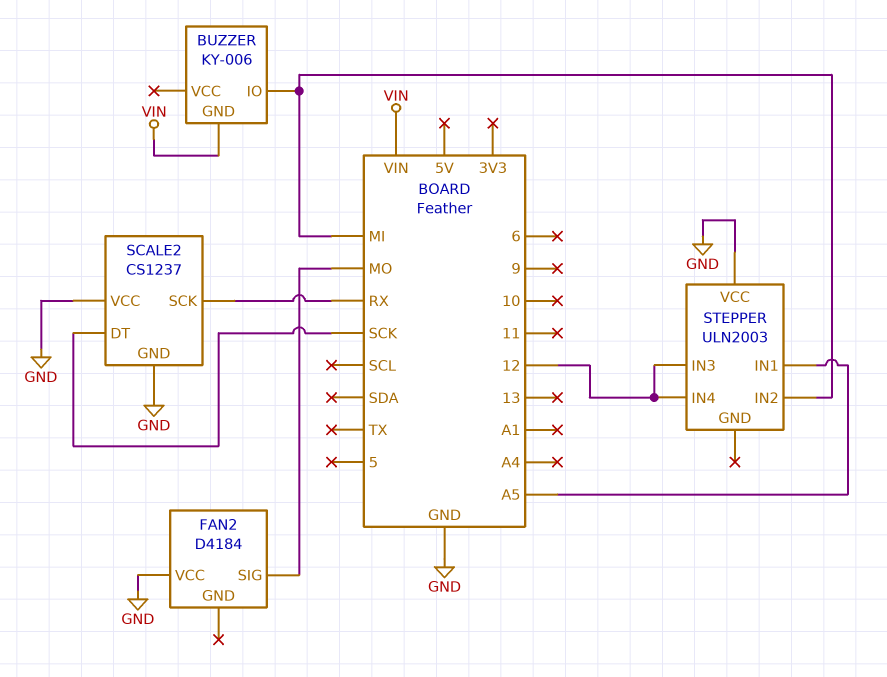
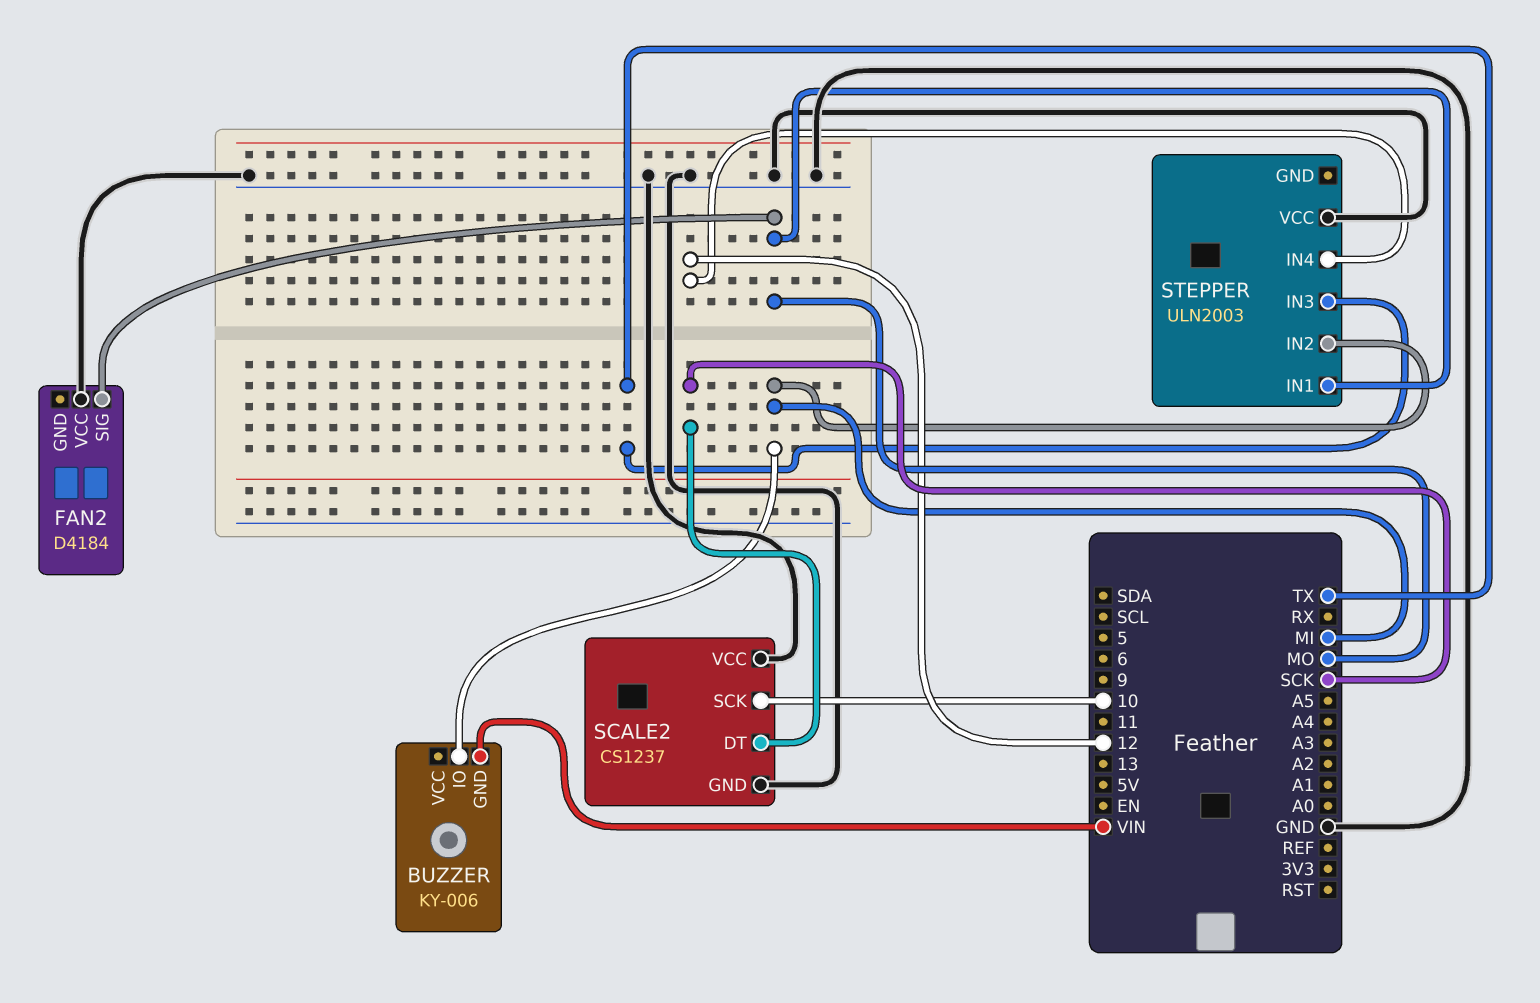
SCALE2 pin SCK: RX -> 10
STEPPER pin IN1: A5 -> MO
STEPPER pin IN3: 12 -> TX

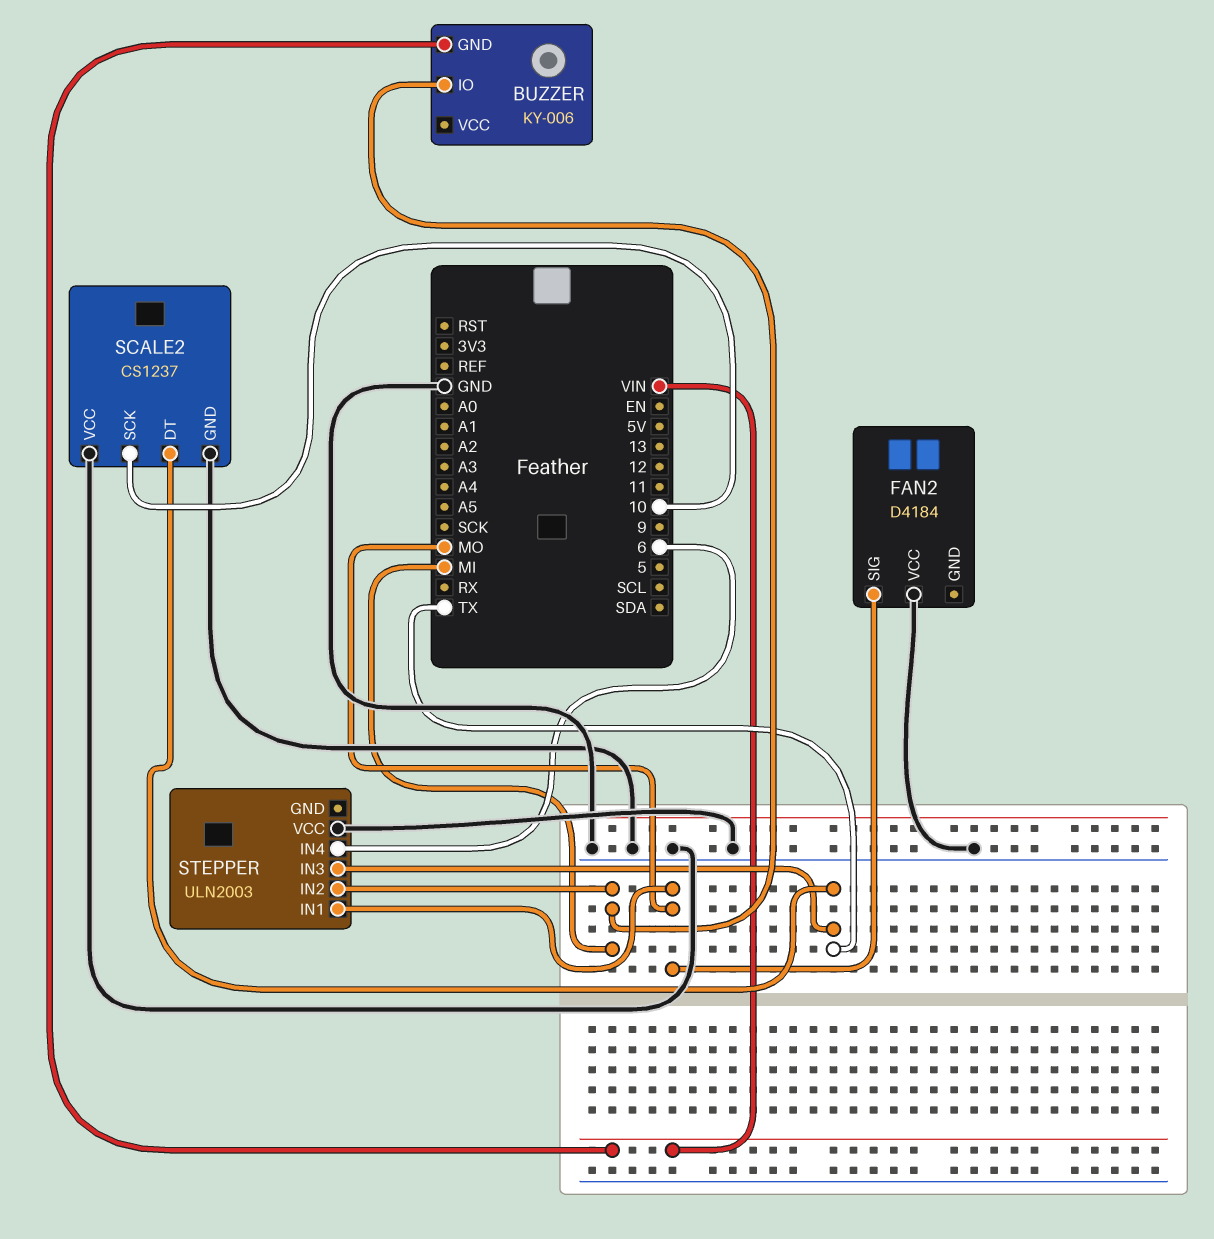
SCALE2 pin DT: SCK -> TX
STEPPER pin IN4: 12 -> 6

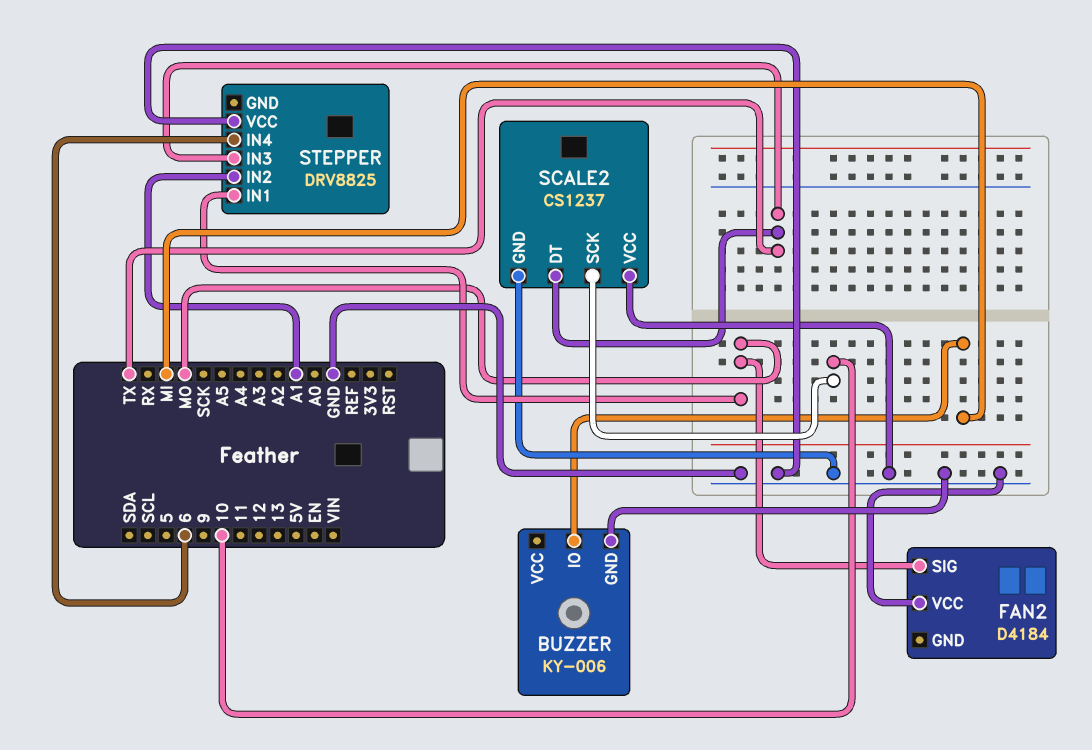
BUZZER pin GND: VIN -> GND
STEPPER: ULN2003 -> DRV8825
STEPPER pin IN2: MI -> A1

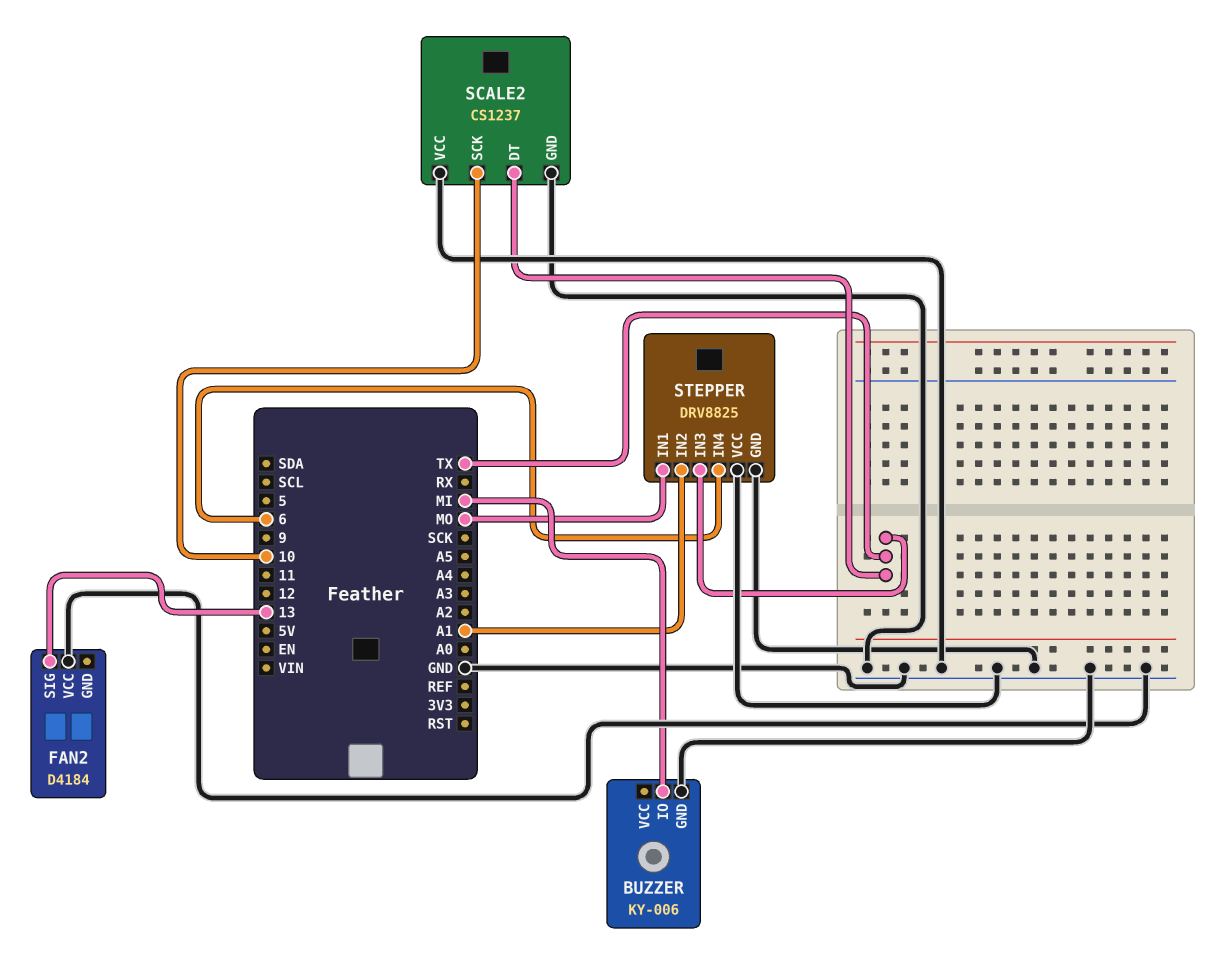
FAN2 pin SIG: MO -> 13
STEPPER pin GND: none -> GND

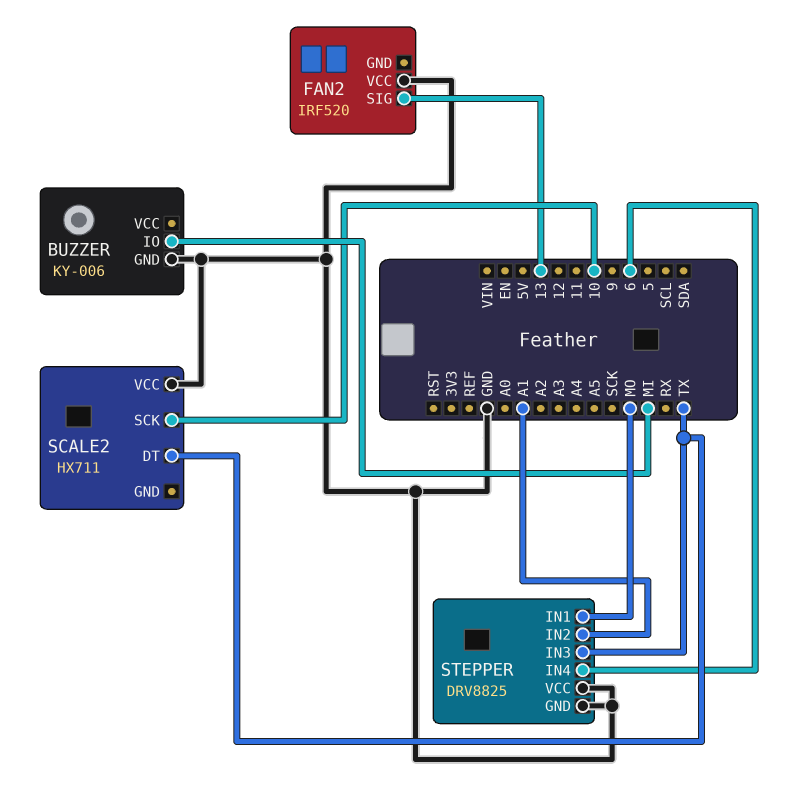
FAN2: D4184 -> IRF520
SCALE2: CS1237 -> HX711
SCALE2 pin GND: GND -> none

